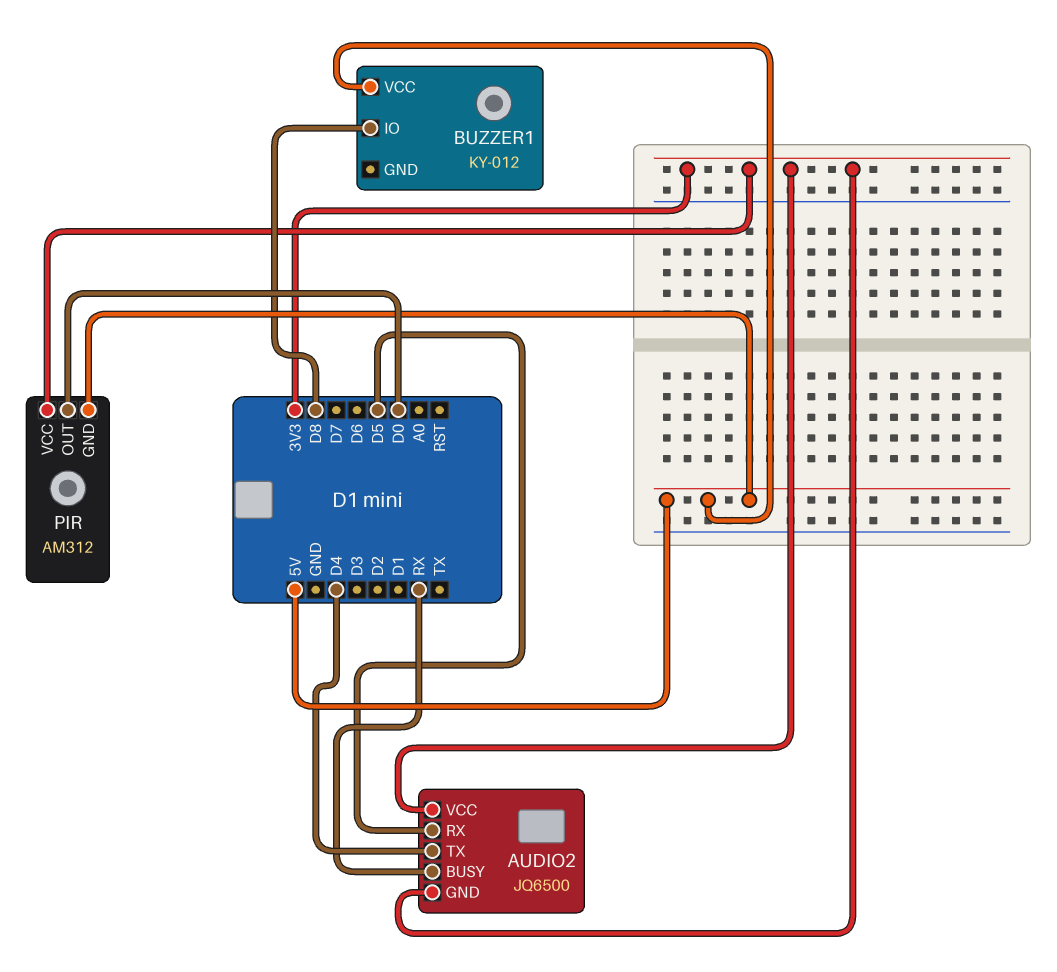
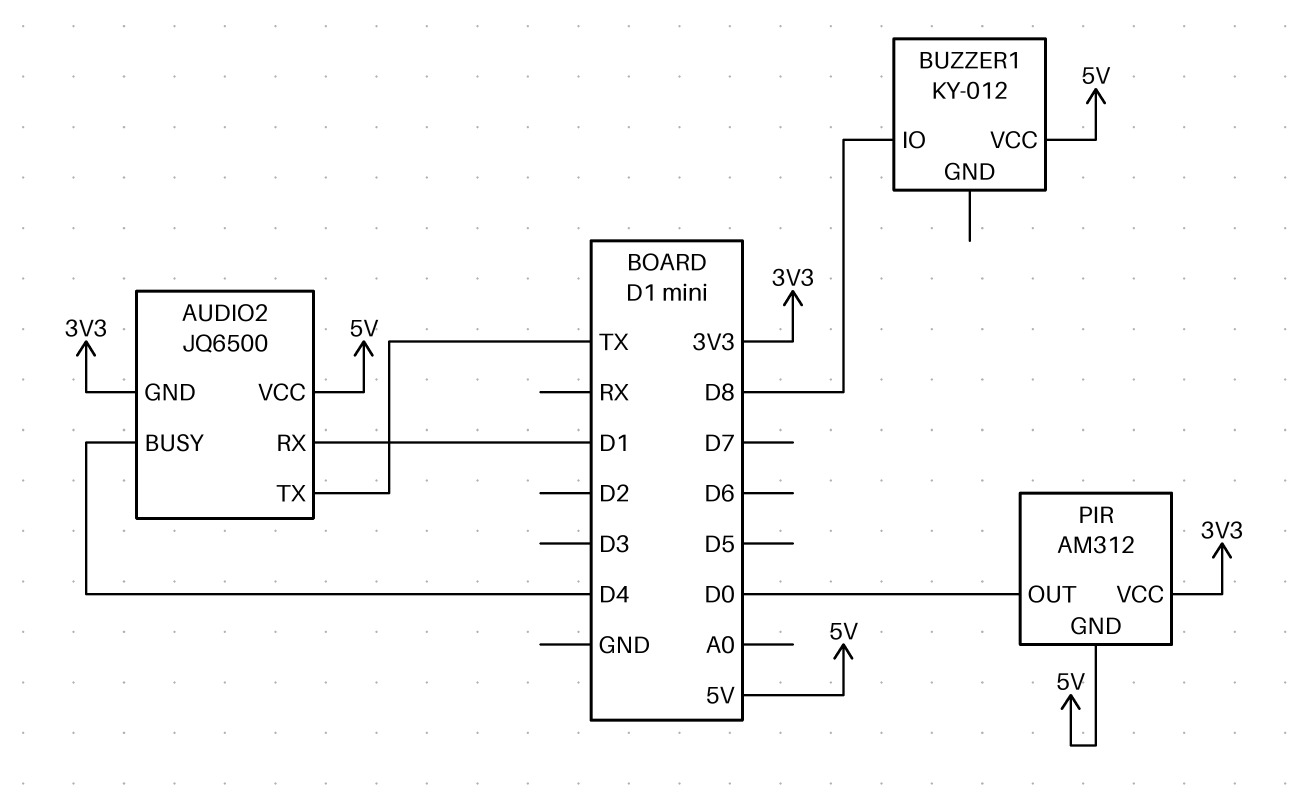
AUDIO2 pin BUSY: RX -> D4
AUDIO2 pin RX: D5 -> D1
AUDIO2 pin TX: D4 -> TX
AUDIO2 pin VCC: 3V3 -> 5V

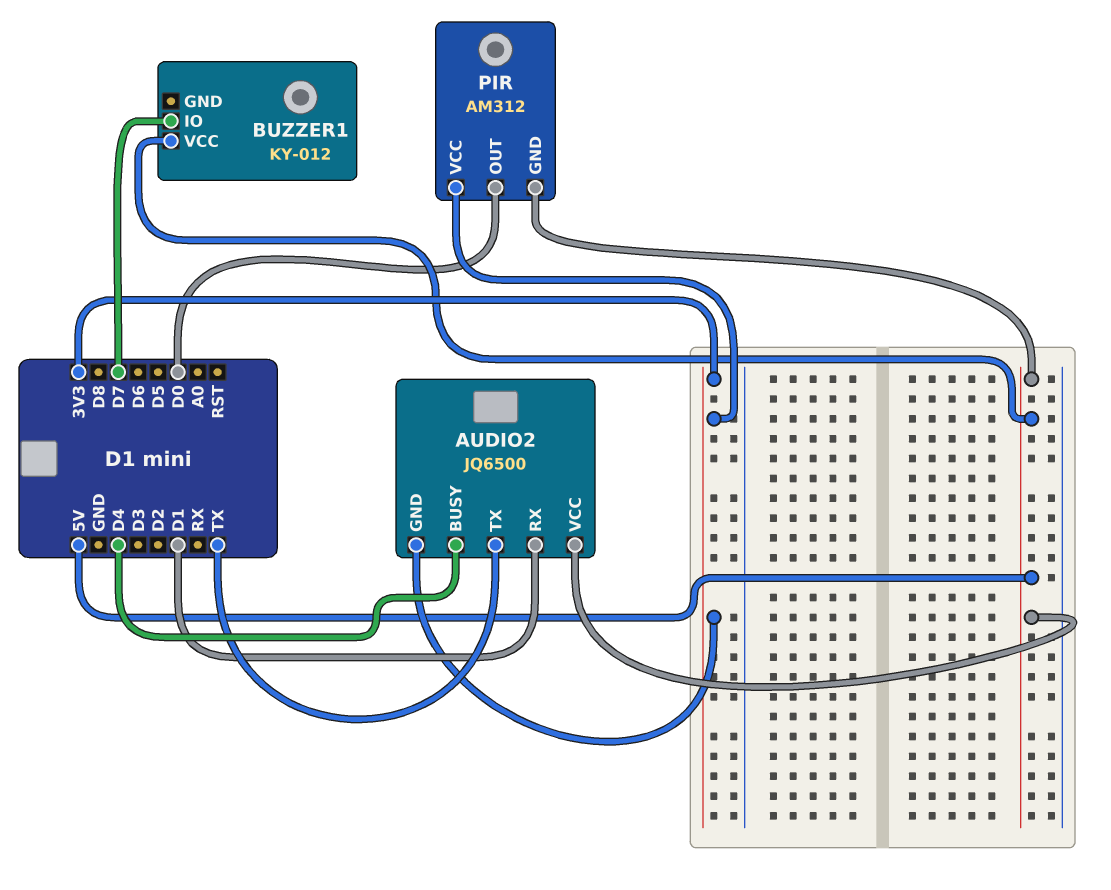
BUZZER1 pin IO: D8 -> D7

